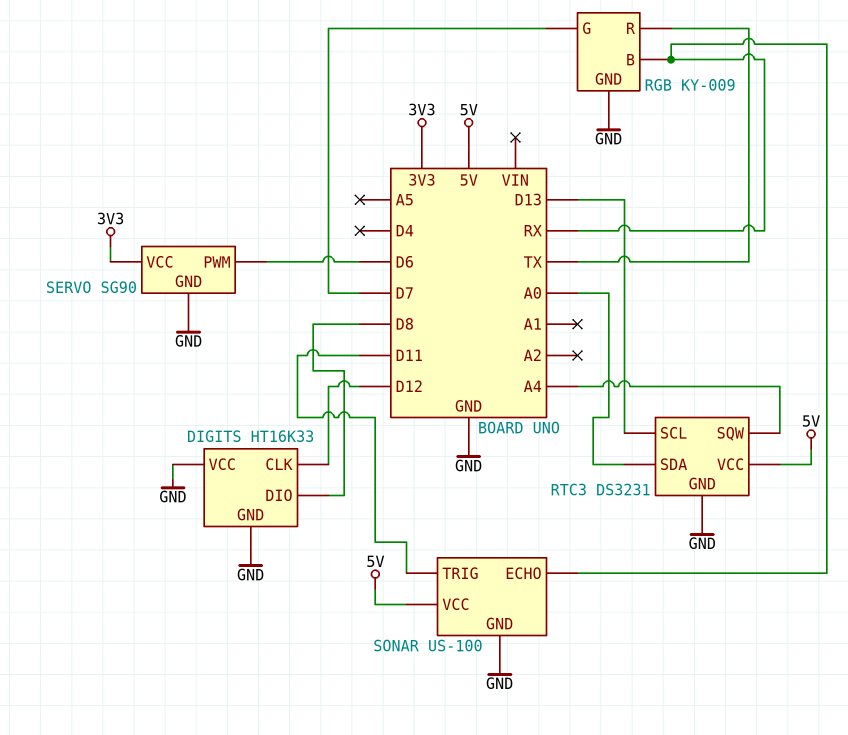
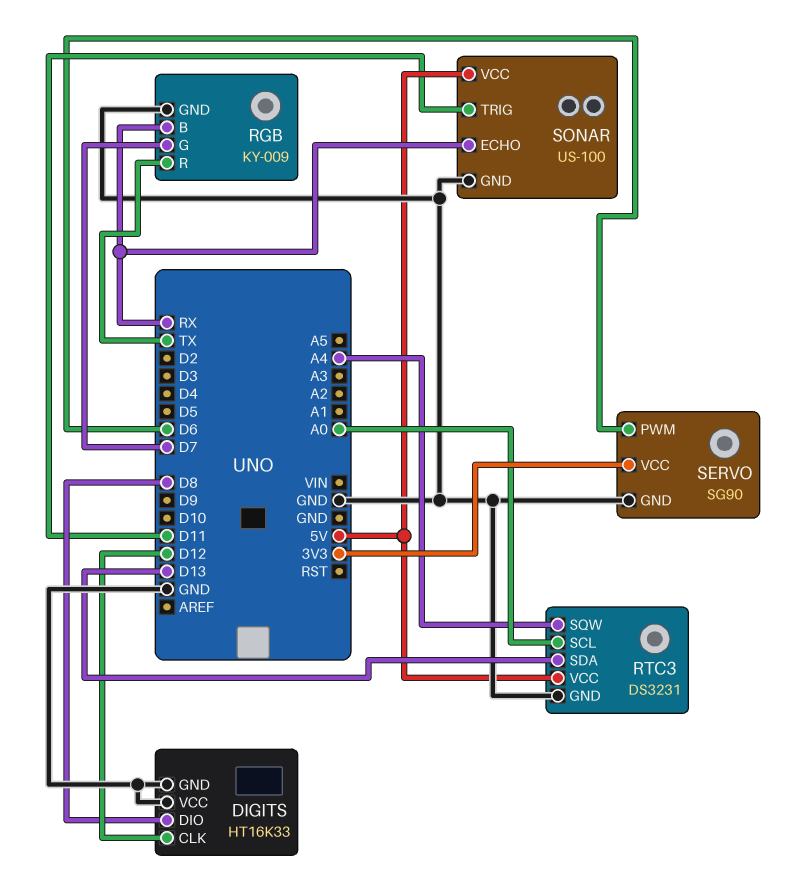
RTC3 pin SCL: D13 -> A0
RTC3 pin SDA: A0 -> D13

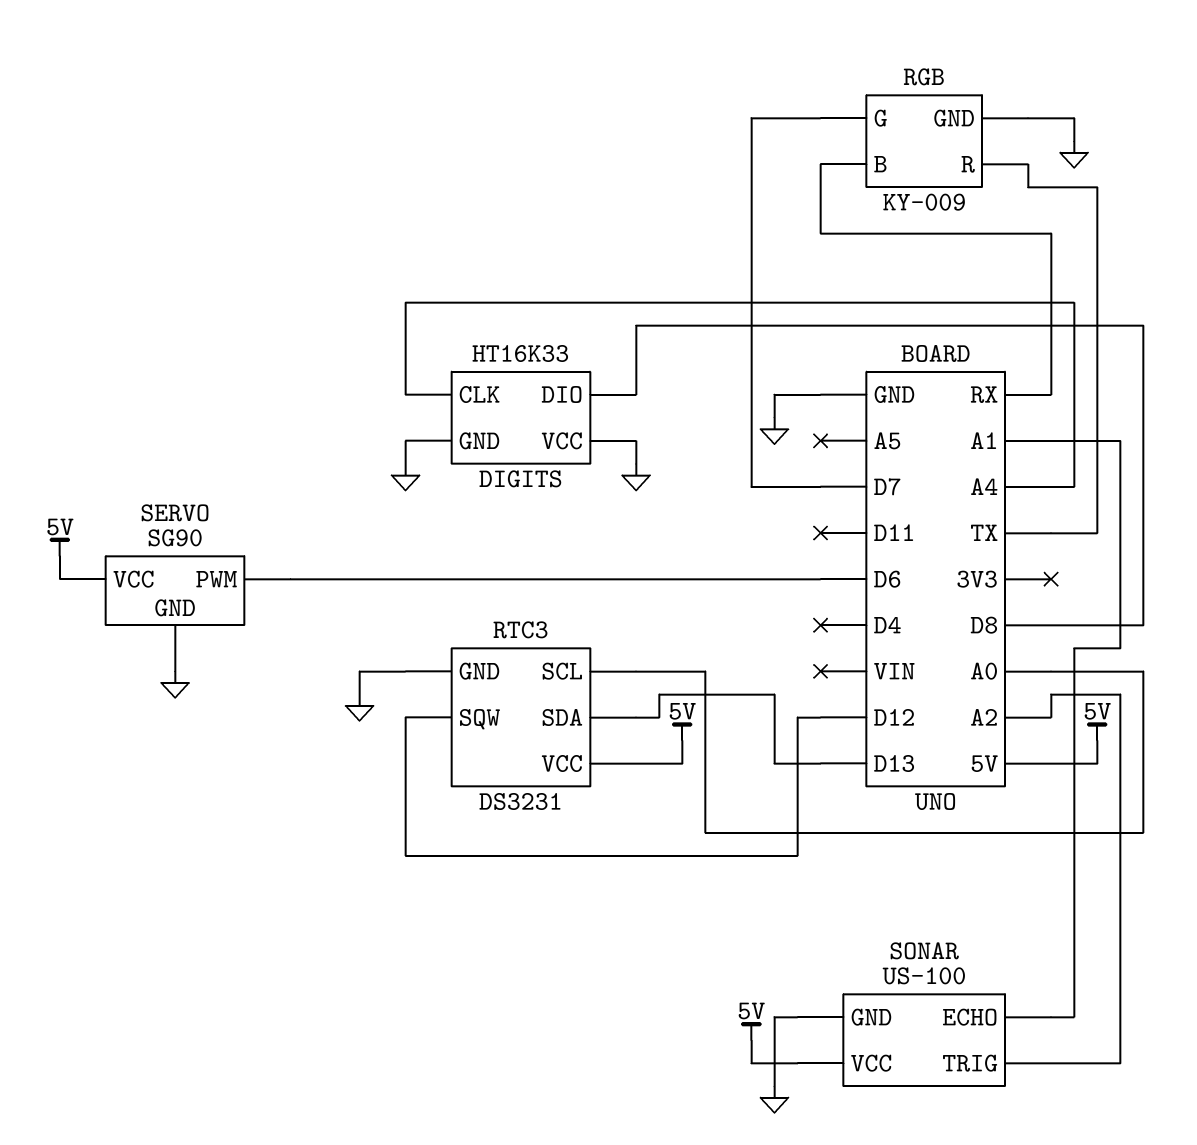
DIGITS pin CLK: D12 -> A4
RTC3 pin SQW: A4 -> D12
SERVO pin VCC: 3V3 -> 5V
SONAR pin ECHO: RX -> A1
SONAR pin TRIG: D11 -> A2

